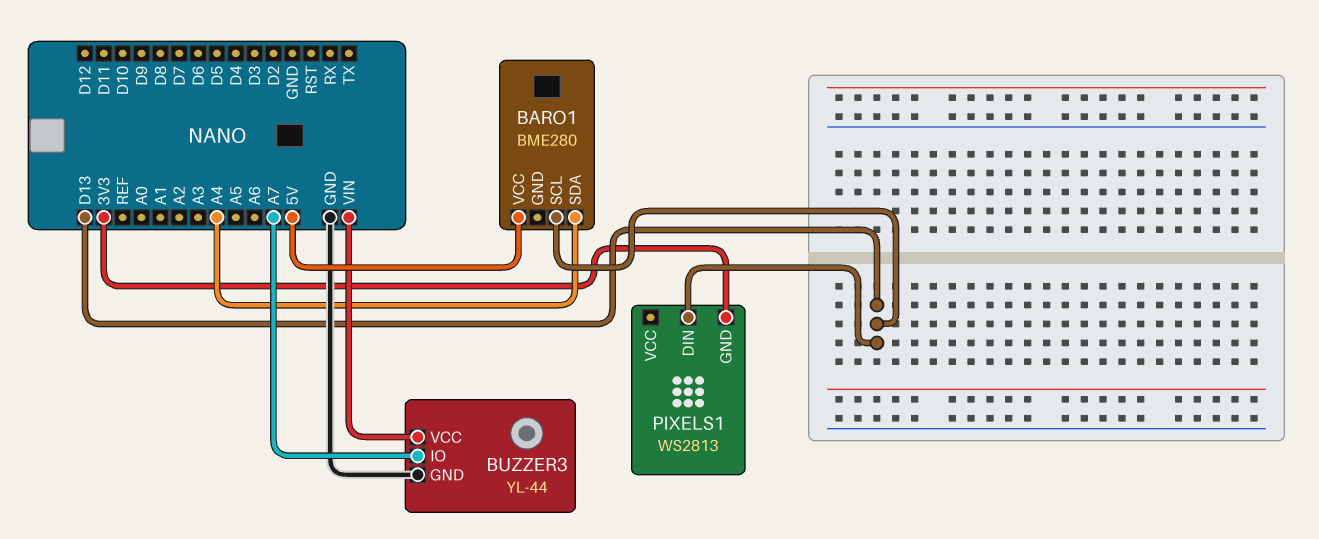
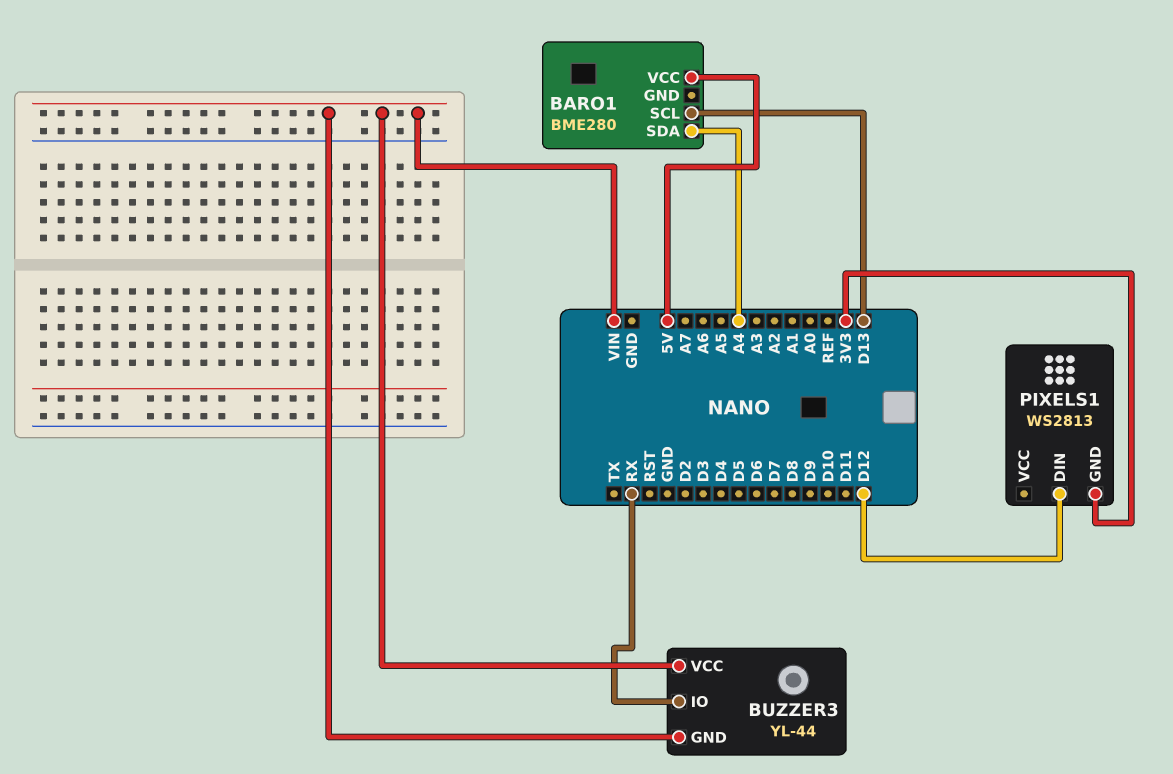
BUZZER3 pin GND: GND -> VIN
BUZZER3 pin IO: A7 -> RX
PIXELS1 pin DIN: D13 -> D12

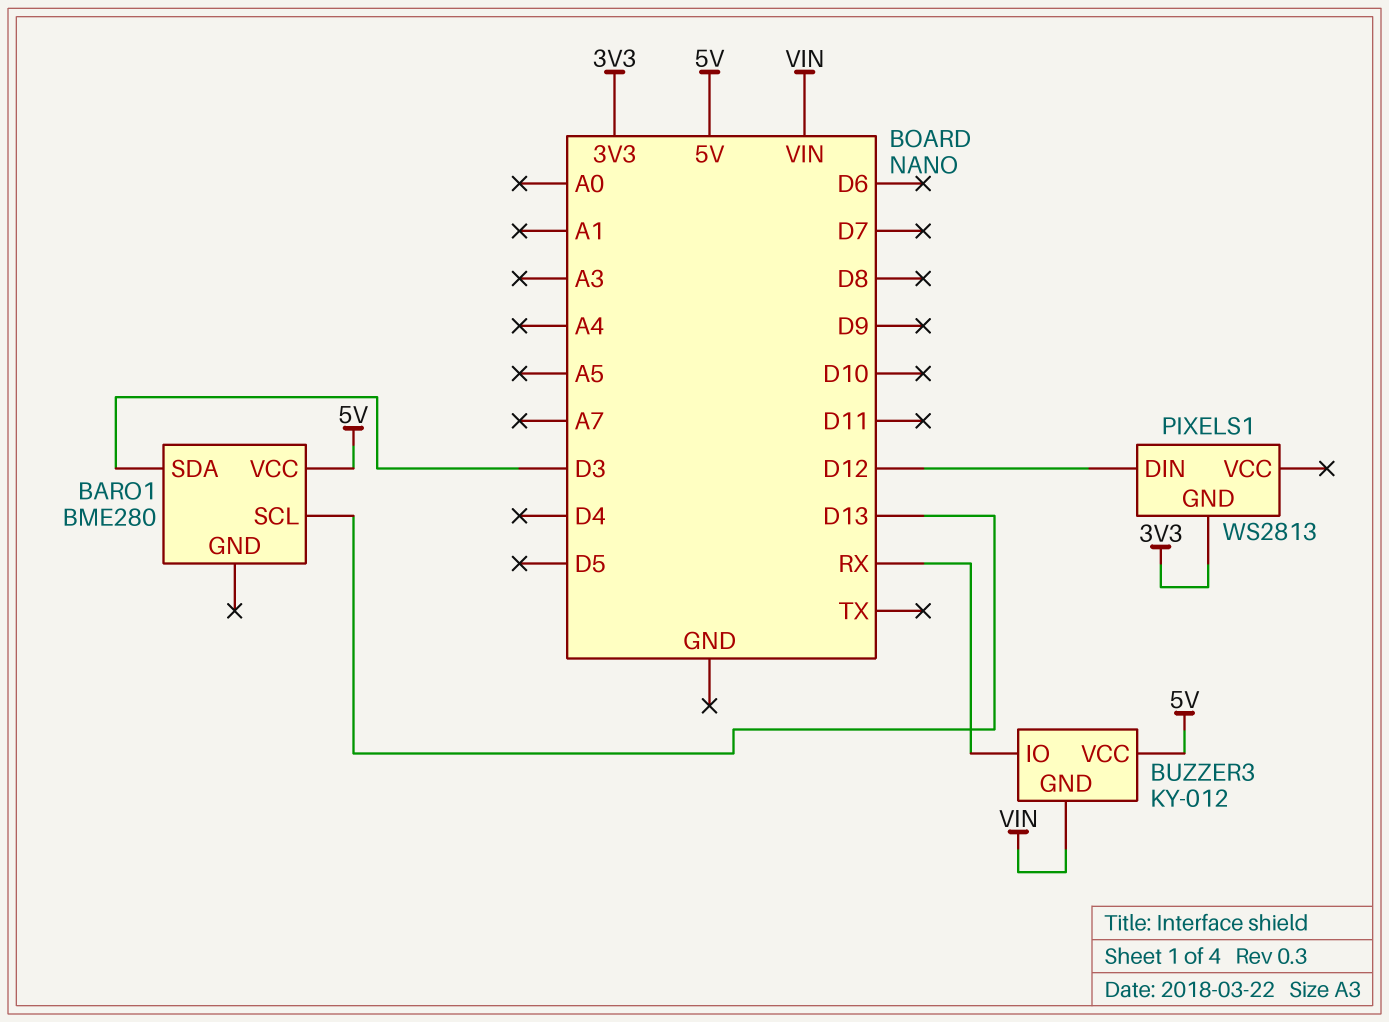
BARO1 pin SDA: A4 -> D3
BUZZER3: YL-44 -> KY-012
BUZZER3 pin VCC: VIN -> 5V

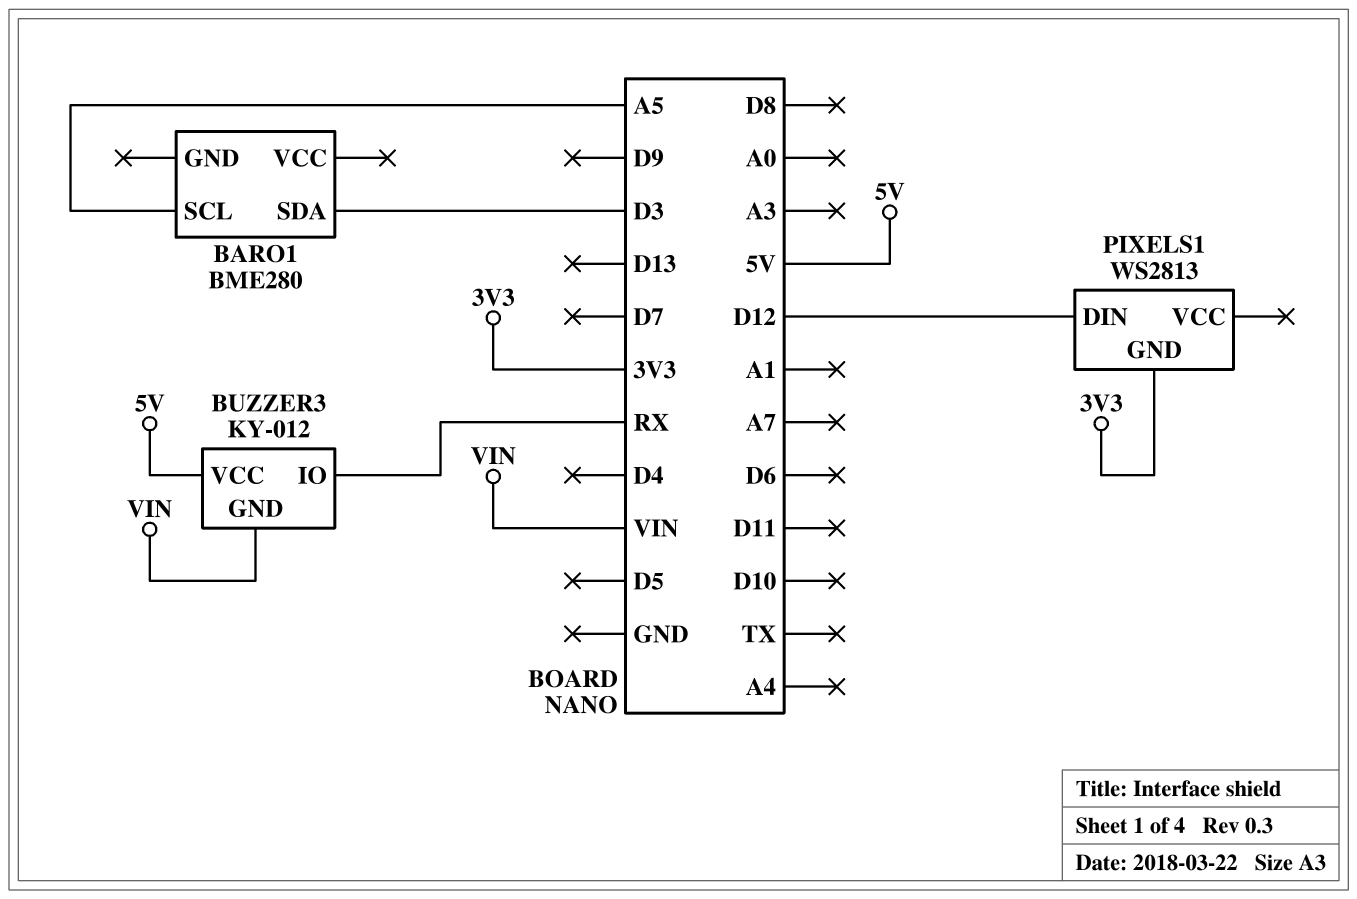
BARO1 pin SCL: D13 -> A5
BARO1 pin VCC: 5V -> none

